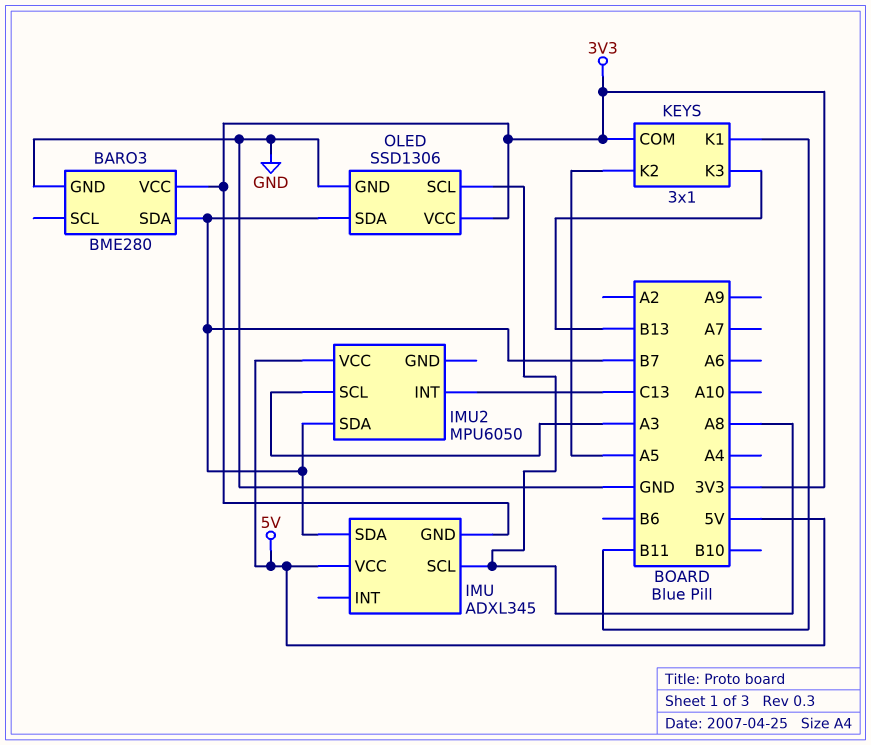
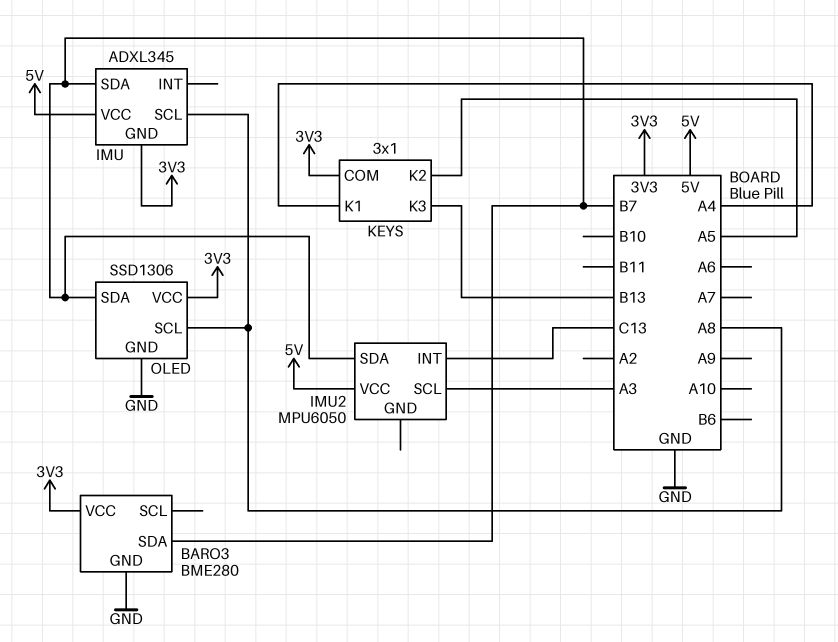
KEYS pin K1: B11 -> A4

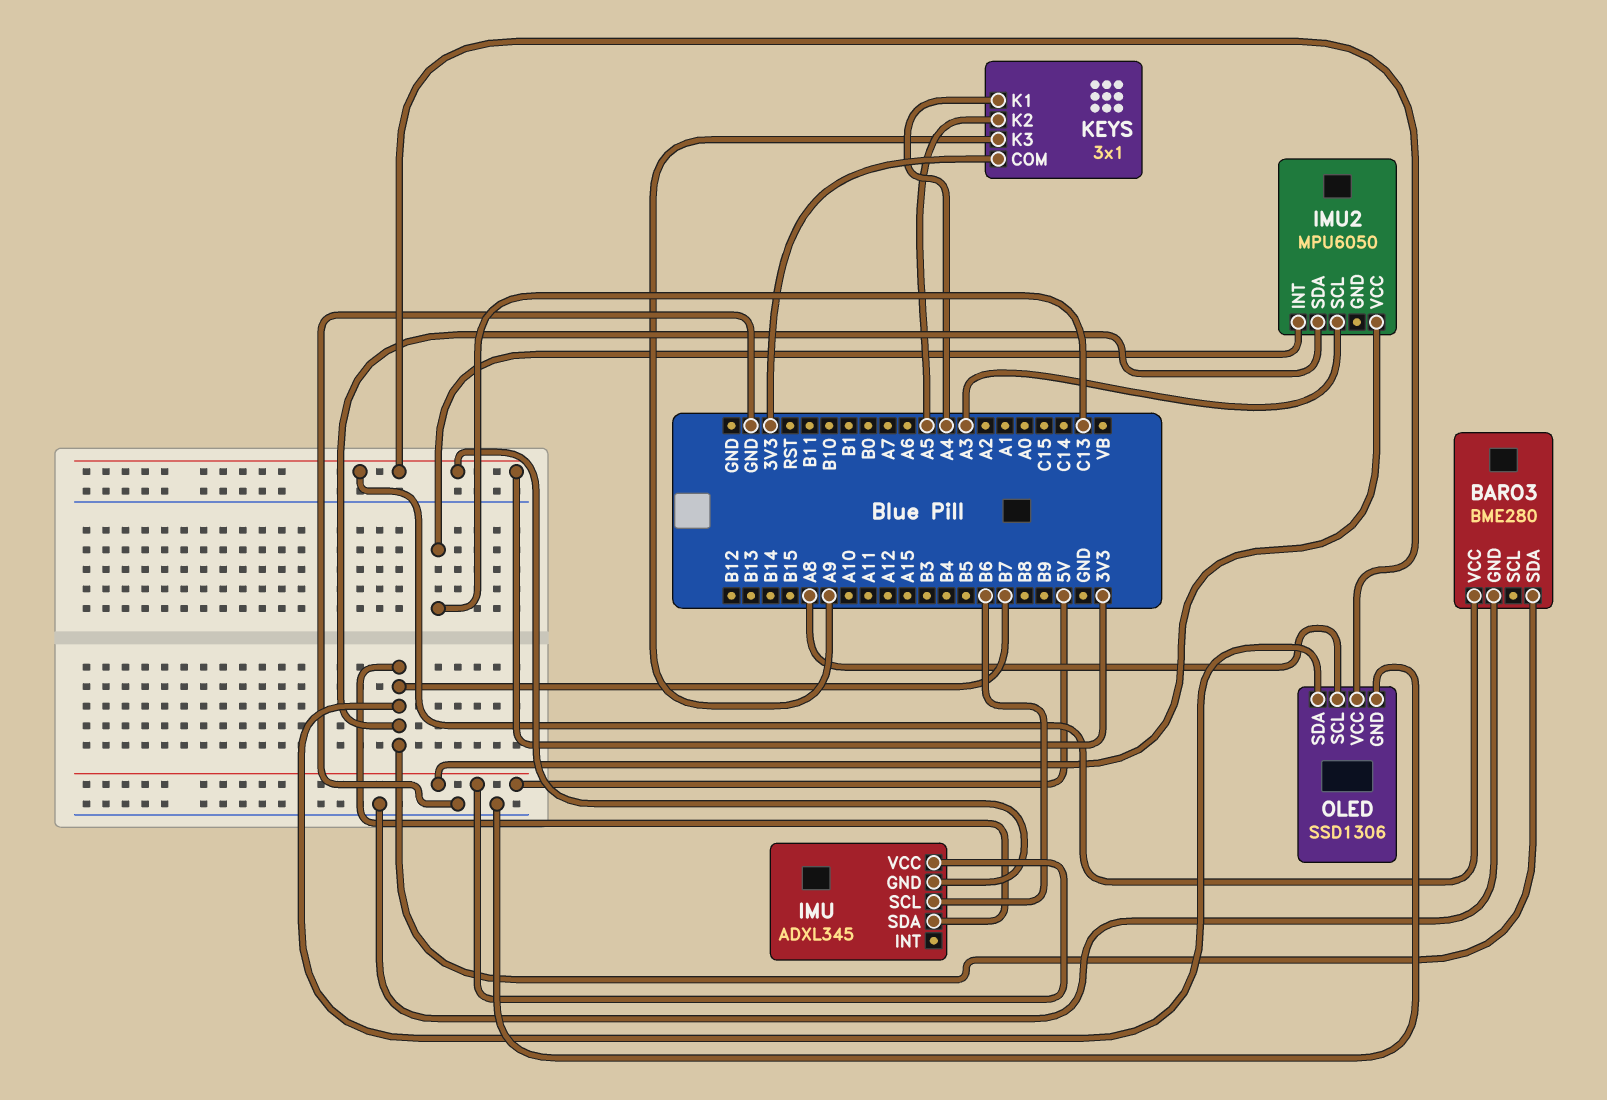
IMU pin SCL: A8 -> B6
KEYS pin K3: B13 -> A9

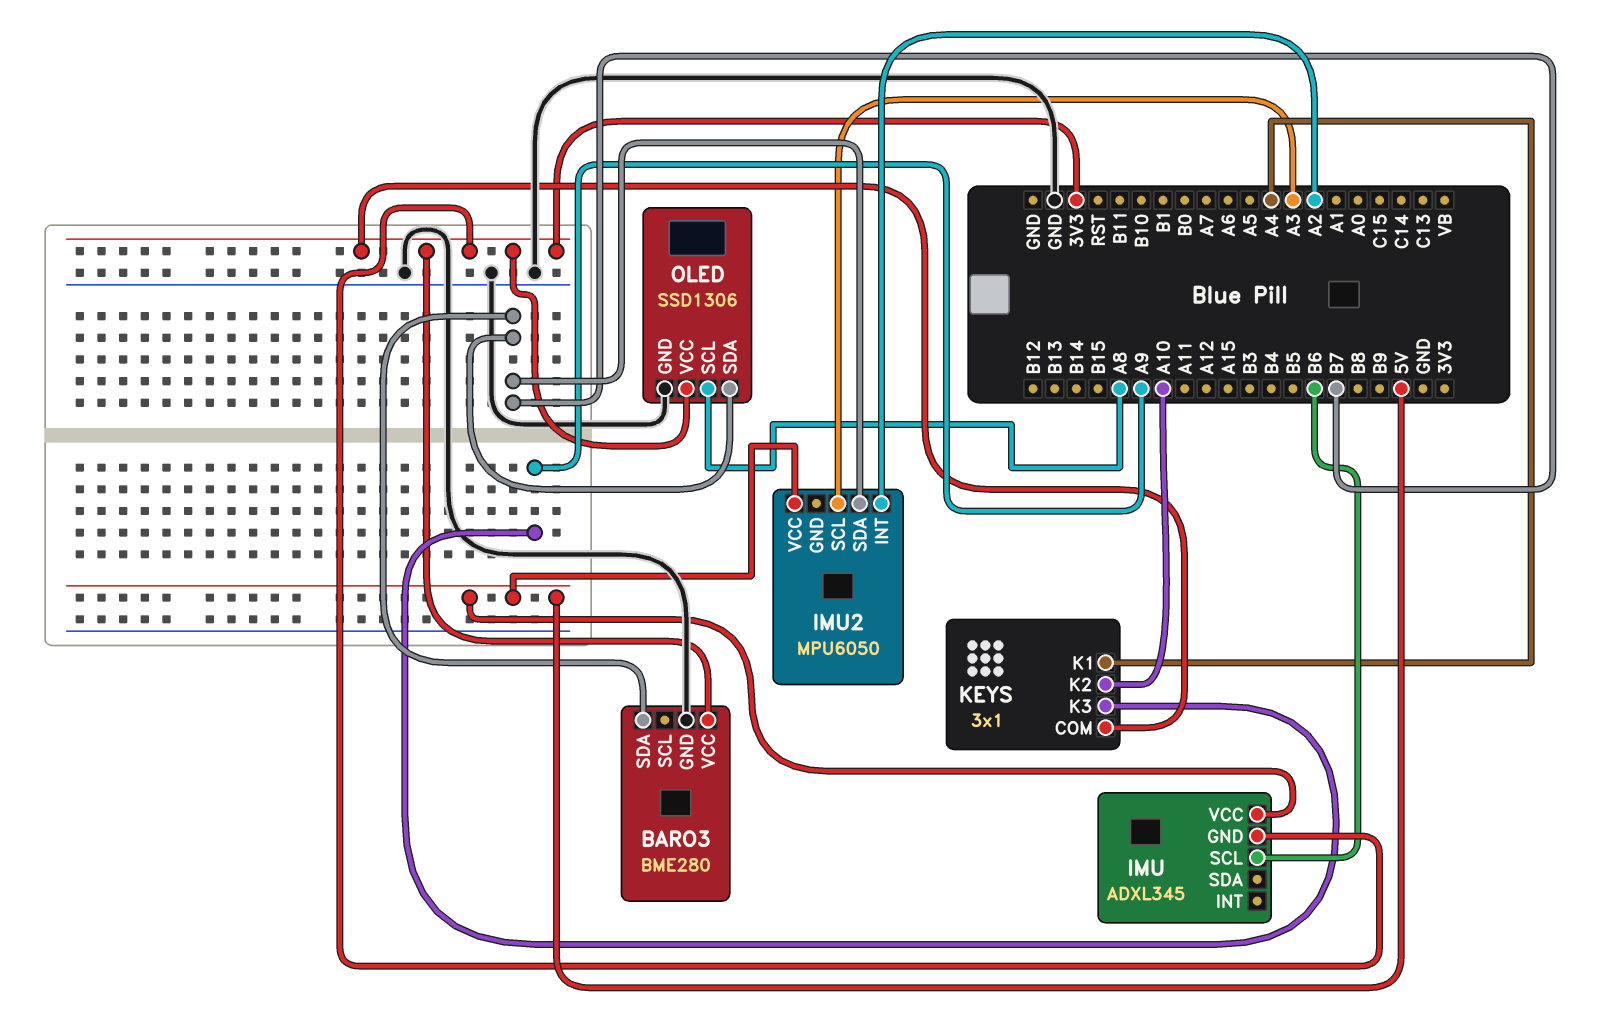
IMU pin SDA: B7 -> none
IMU2 pin INT: C13 -> A2
KEYS pin K2: A5 -> A10

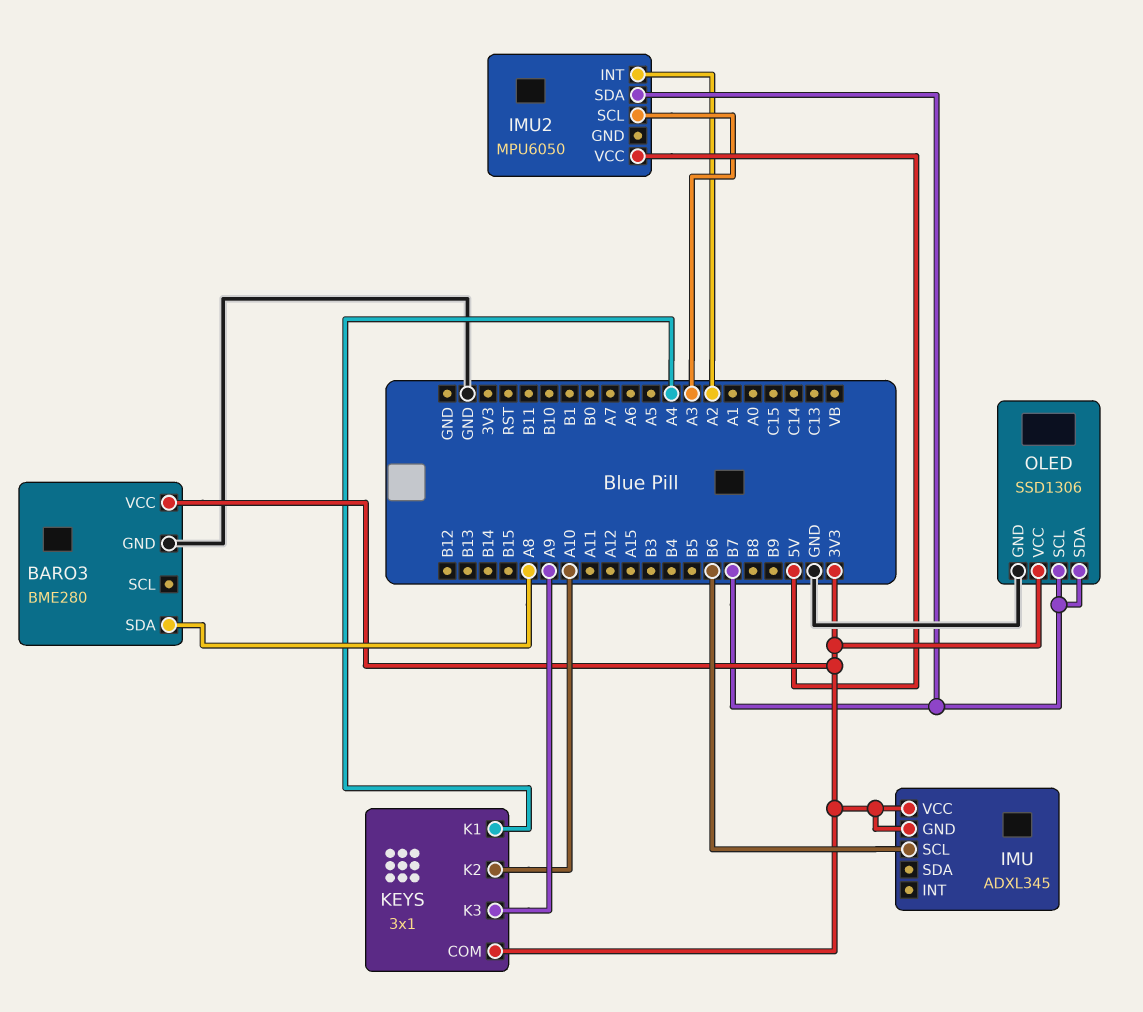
BARO3 pin SDA: B7 -> A8
IMU pin VCC: 5V -> 3V3
OLED pin SCL: A8 -> B7

